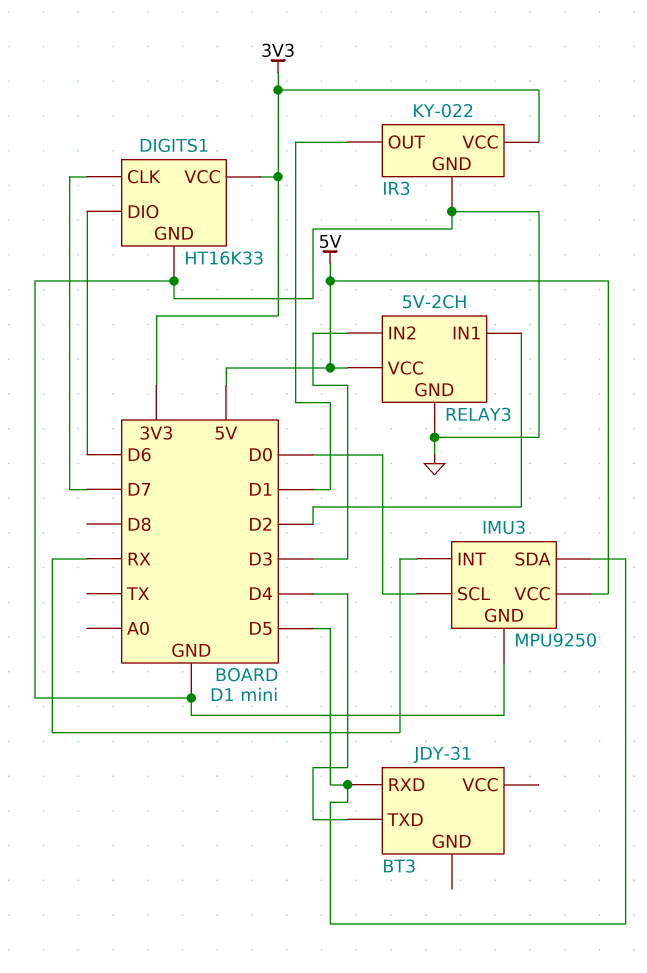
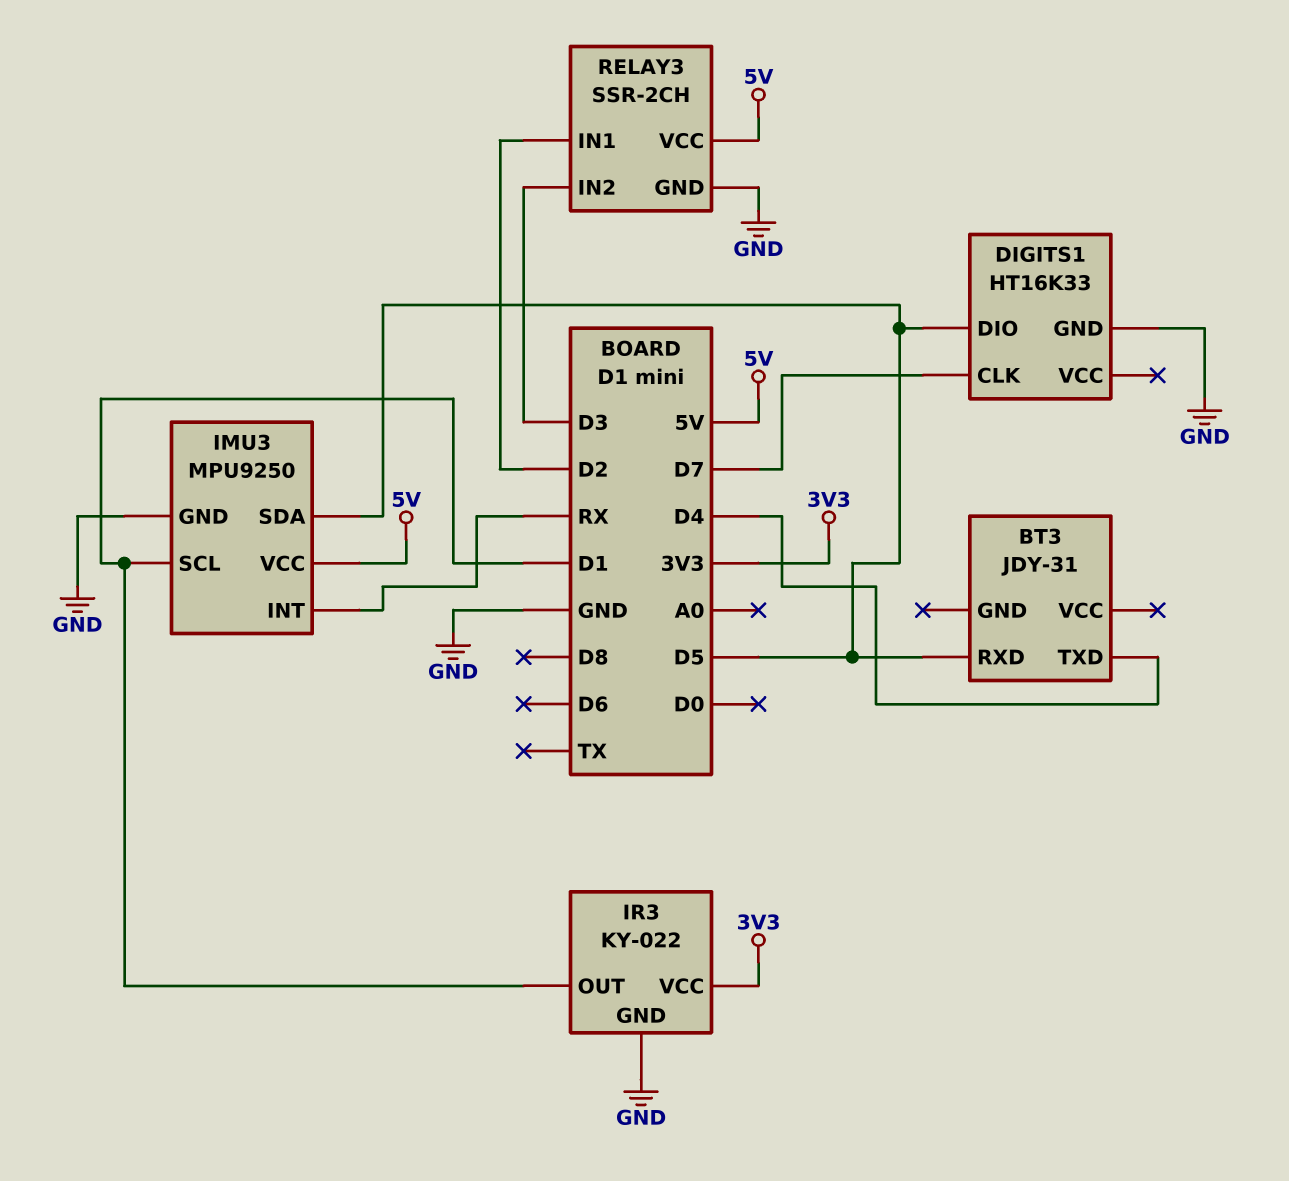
DIGITS1 pin DIO: D6 -> D5
DIGITS1 pin VCC: 3V3 -> none
IMU3 pin SCL: D0 -> D1
RELAY3: 5V-2CH -> SSR-2CH

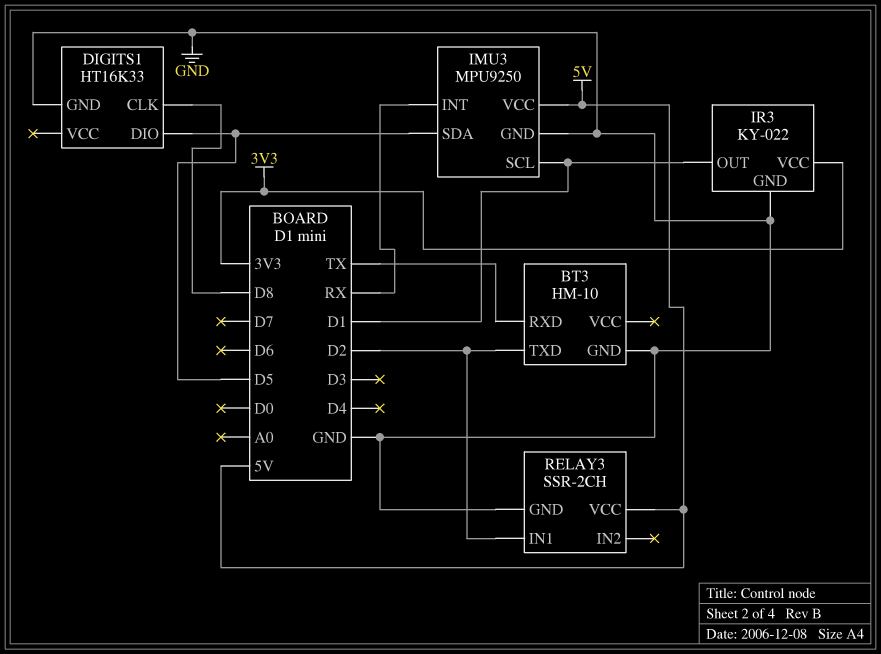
BT3: JDY-31 -> HM-10
BT3 pin GND: none -> GND
BT3 pin RXD: D5 -> TX
BT3 pin TXD: D4 -> D2
DIGITS1 pin CLK: D7 -> D8
RELAY3 pin IN2: D3 -> none

